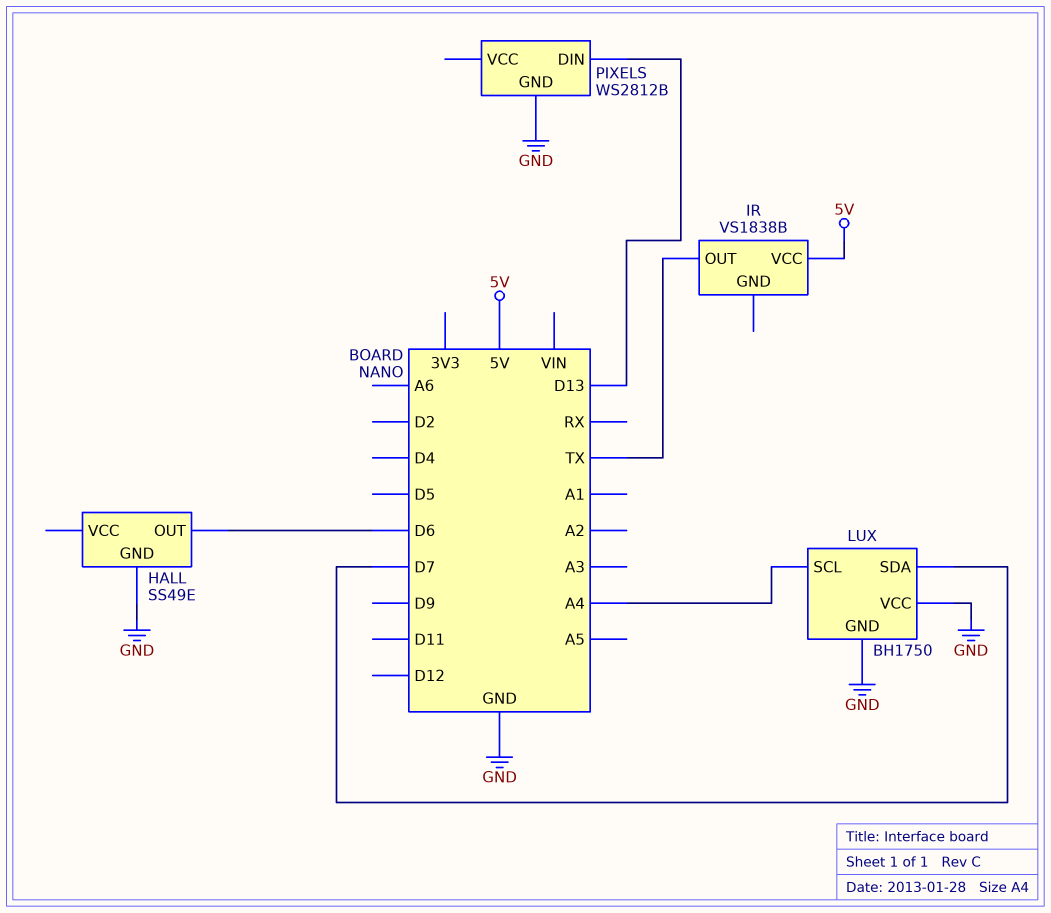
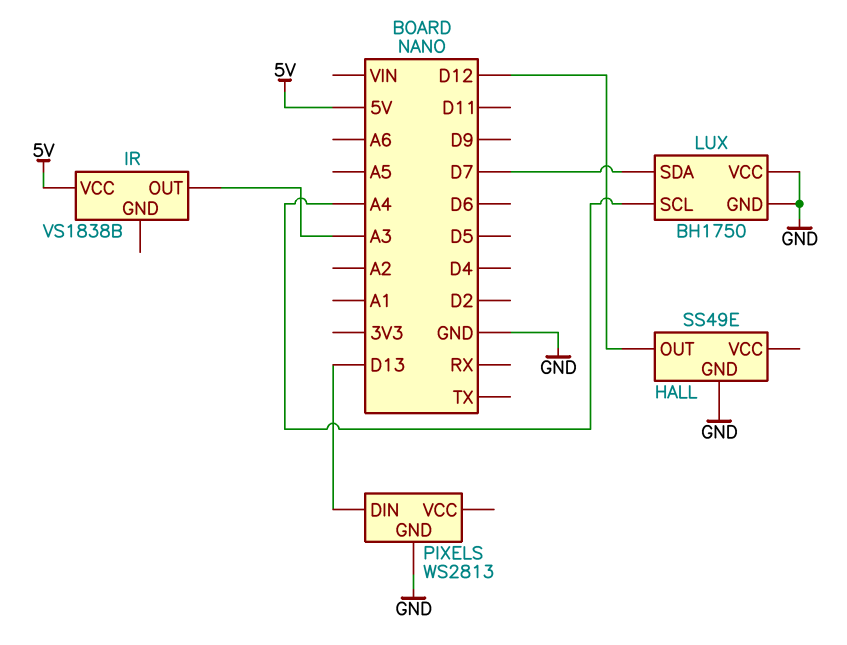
HALL pin OUT: D6 -> D12
IR pin OUT: TX -> A3
PIXELS: WS2812B -> WS2813

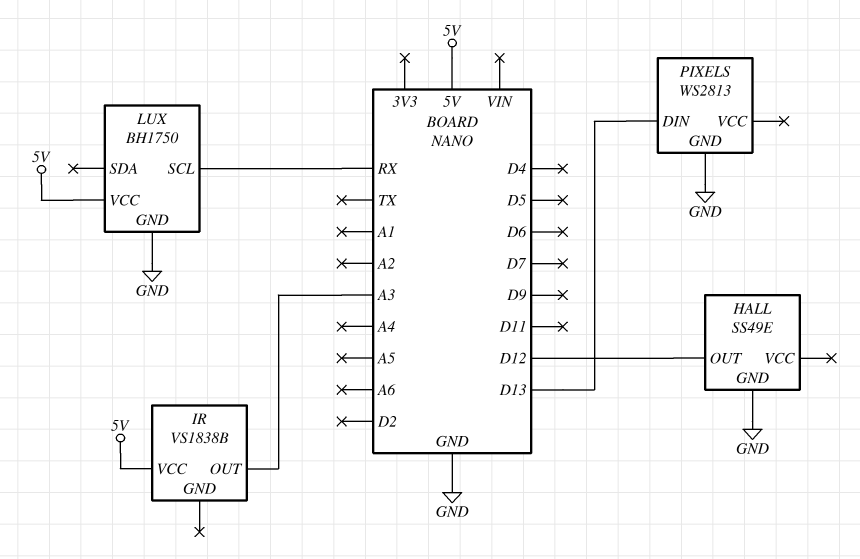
LUX pin SCL: A4 -> RX
LUX pin SDA: D7 -> none
LUX pin VCC: GND -> 5V

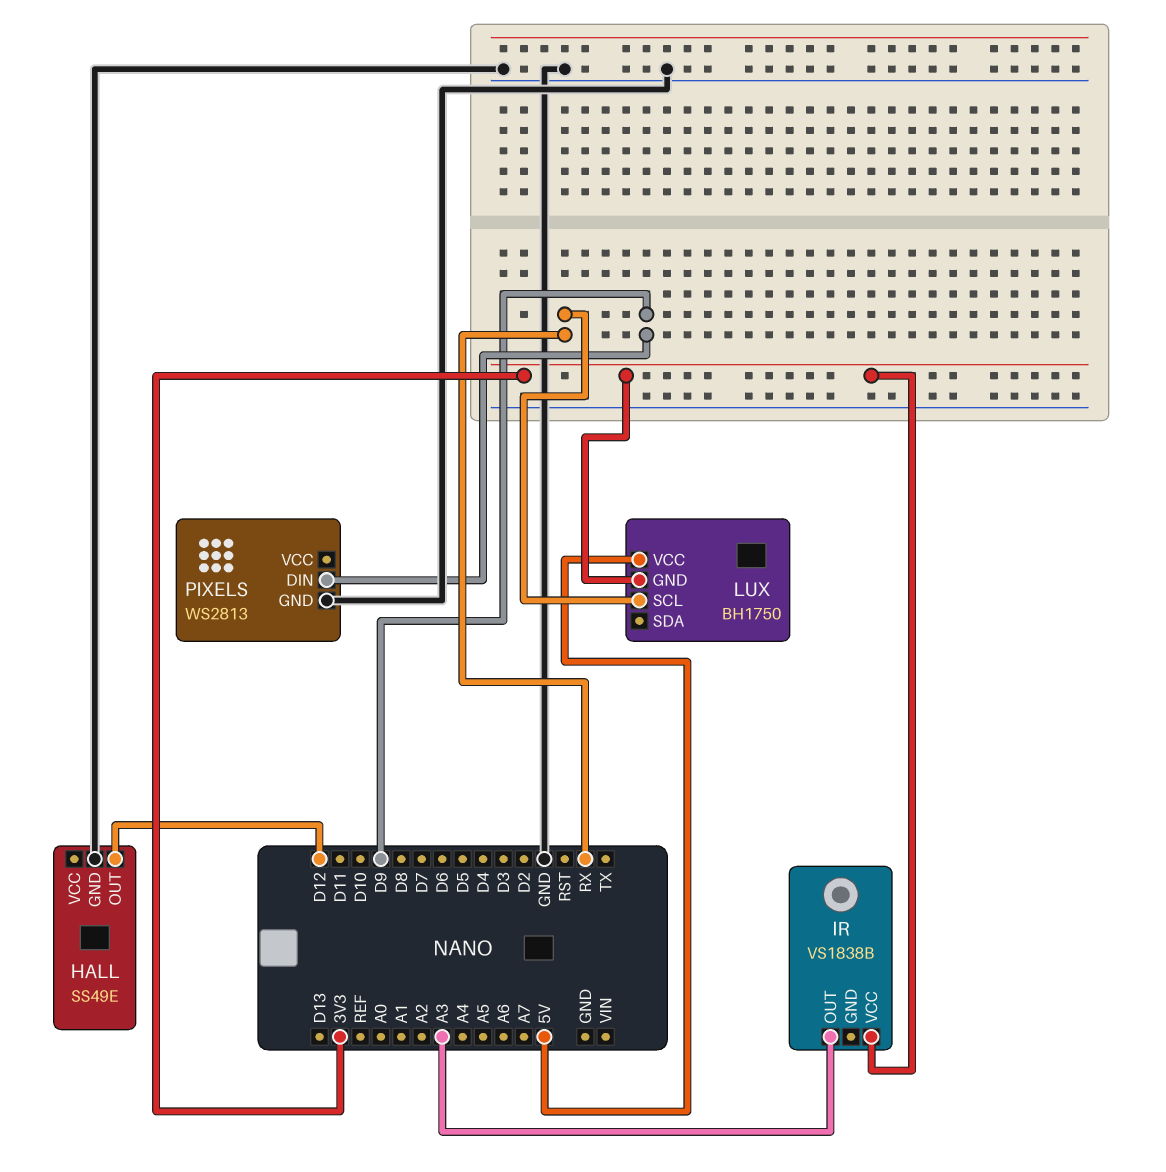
IR pin VCC: 5V -> 3V3
LUX pin GND: GND -> 3V3
PIXELS pin DIN: D13 -> D9

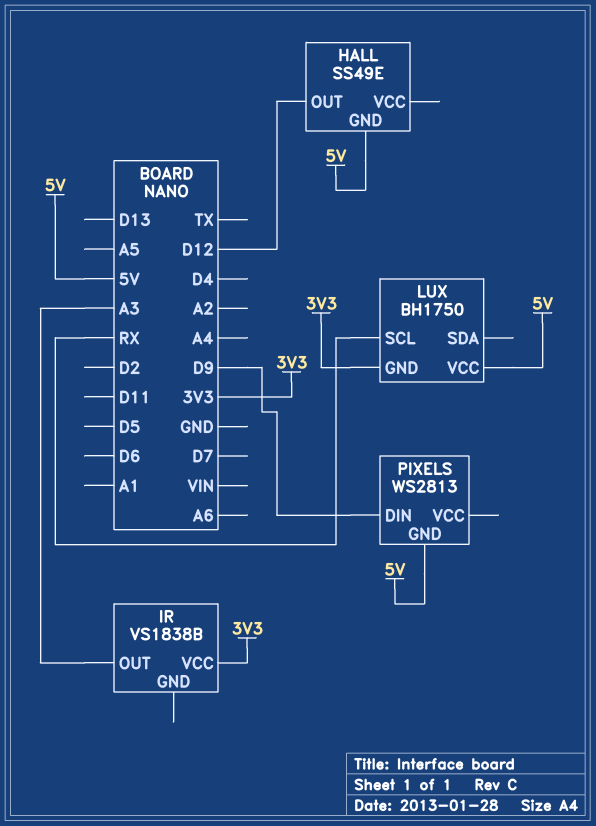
HALL pin GND: GND -> 5V
PIXELS pin GND: GND -> 5V

